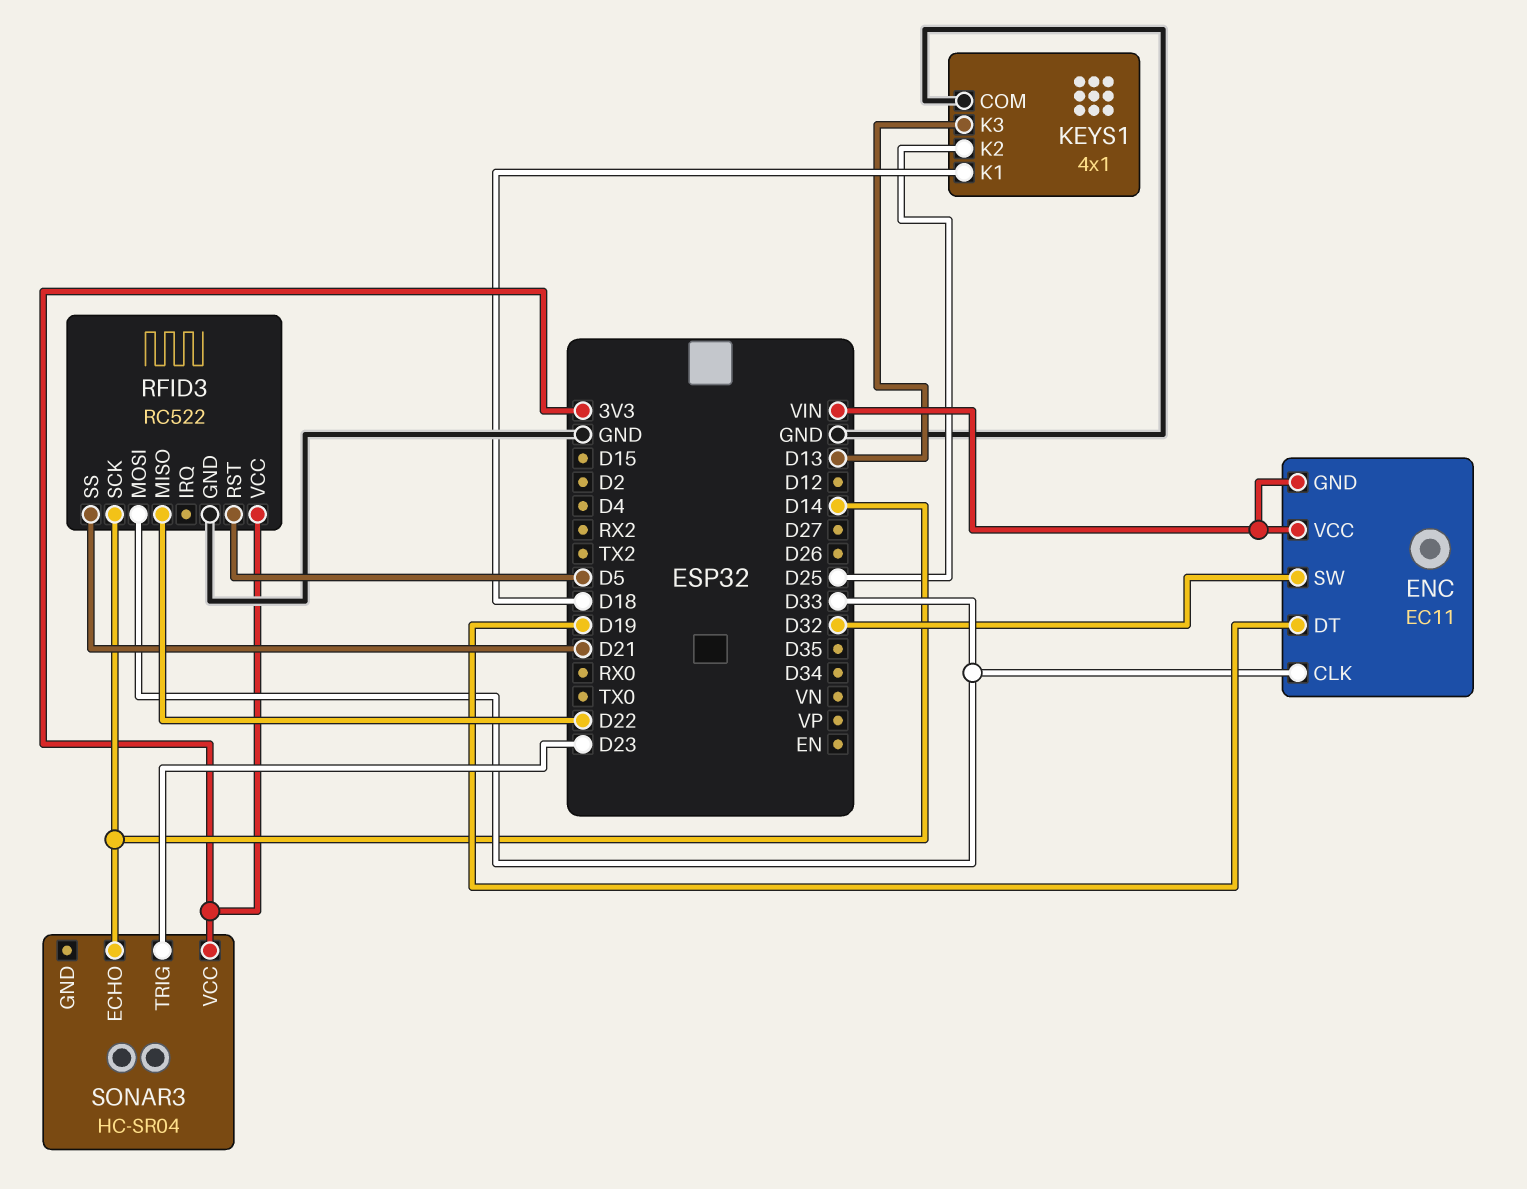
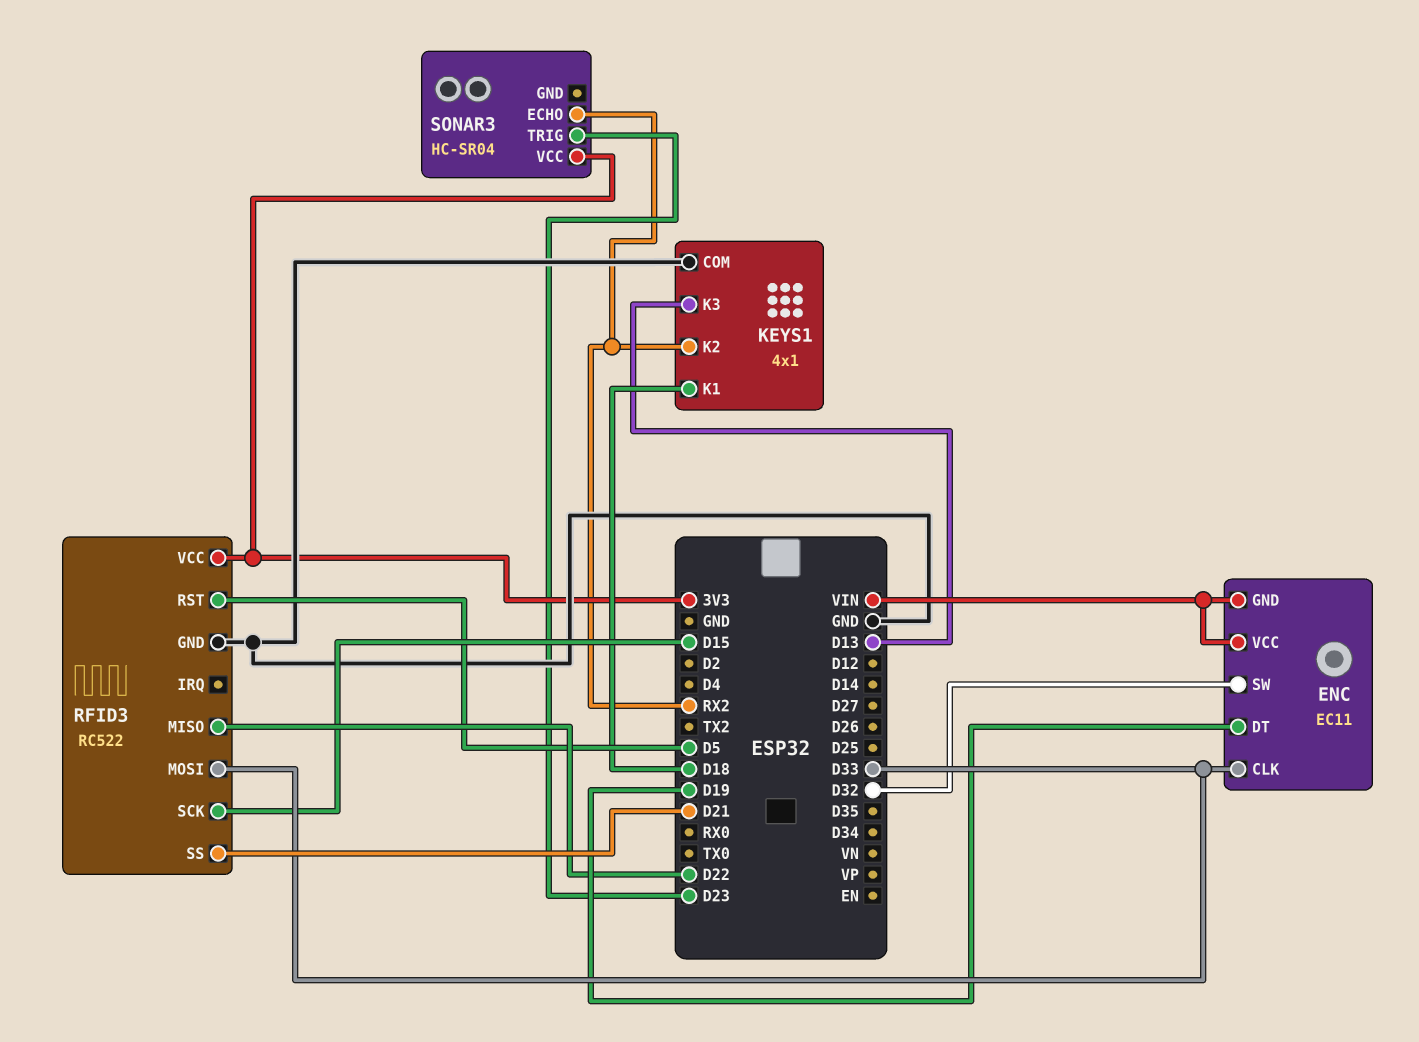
KEYS1 pin K2: D25 -> RX2
RFID3 pin SCK: D14 -> D15
SONAR3 pin ECHO: D14 -> RX2

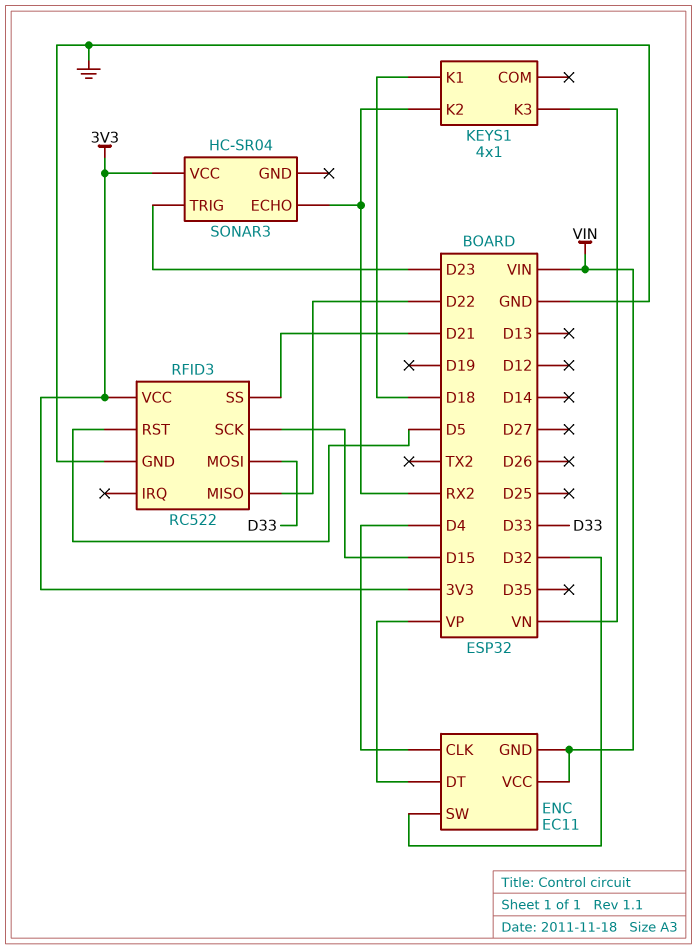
ENC pin CLK: D33 -> D4
ENC pin DT: D19 -> VP
KEYS1 pin COM: GND -> none
KEYS1 pin K3: D13 -> VN

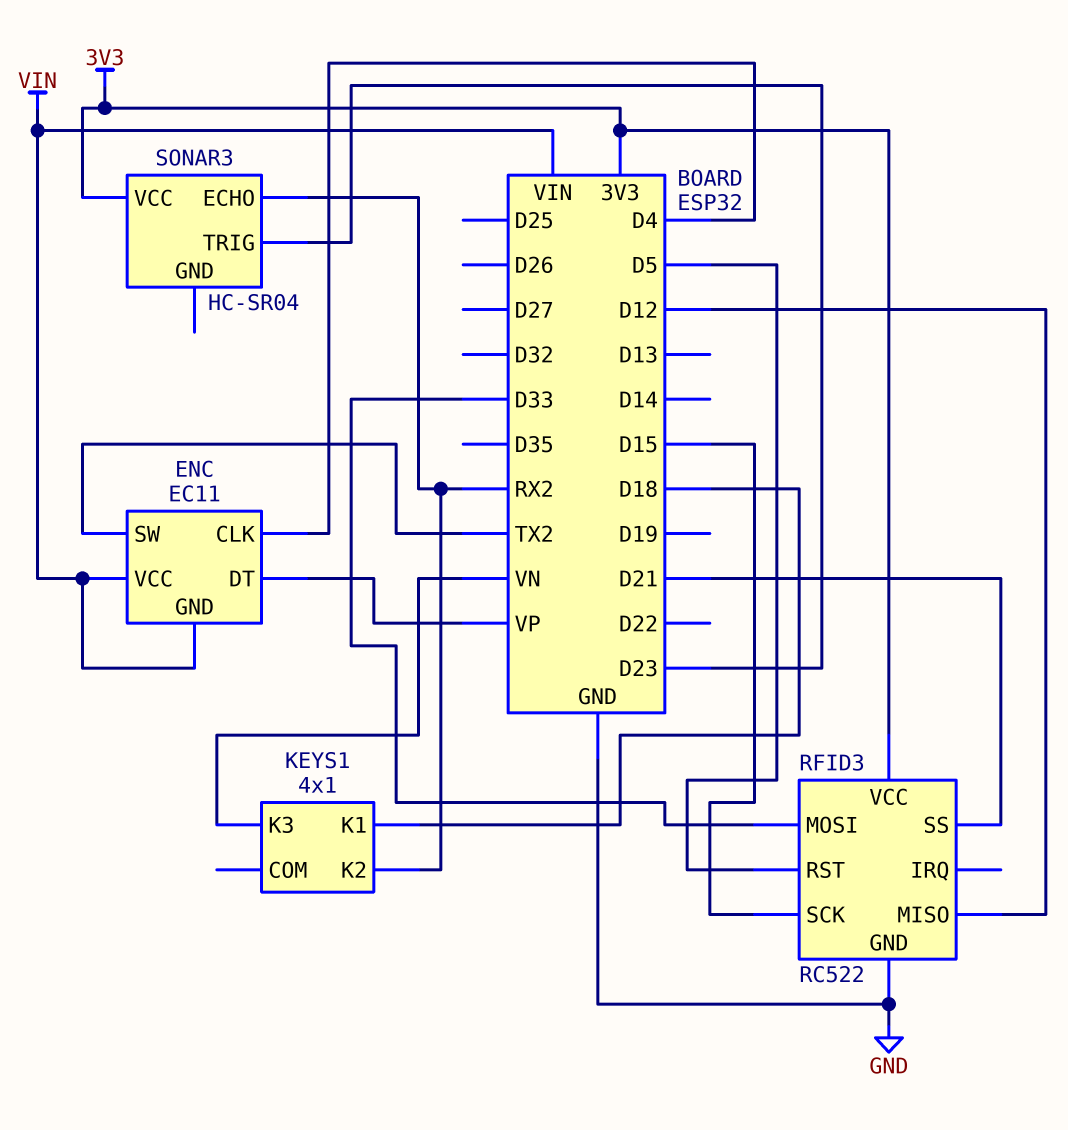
ENC pin SW: D32 -> TX2
RFID3 pin MISO: D22 -> D12

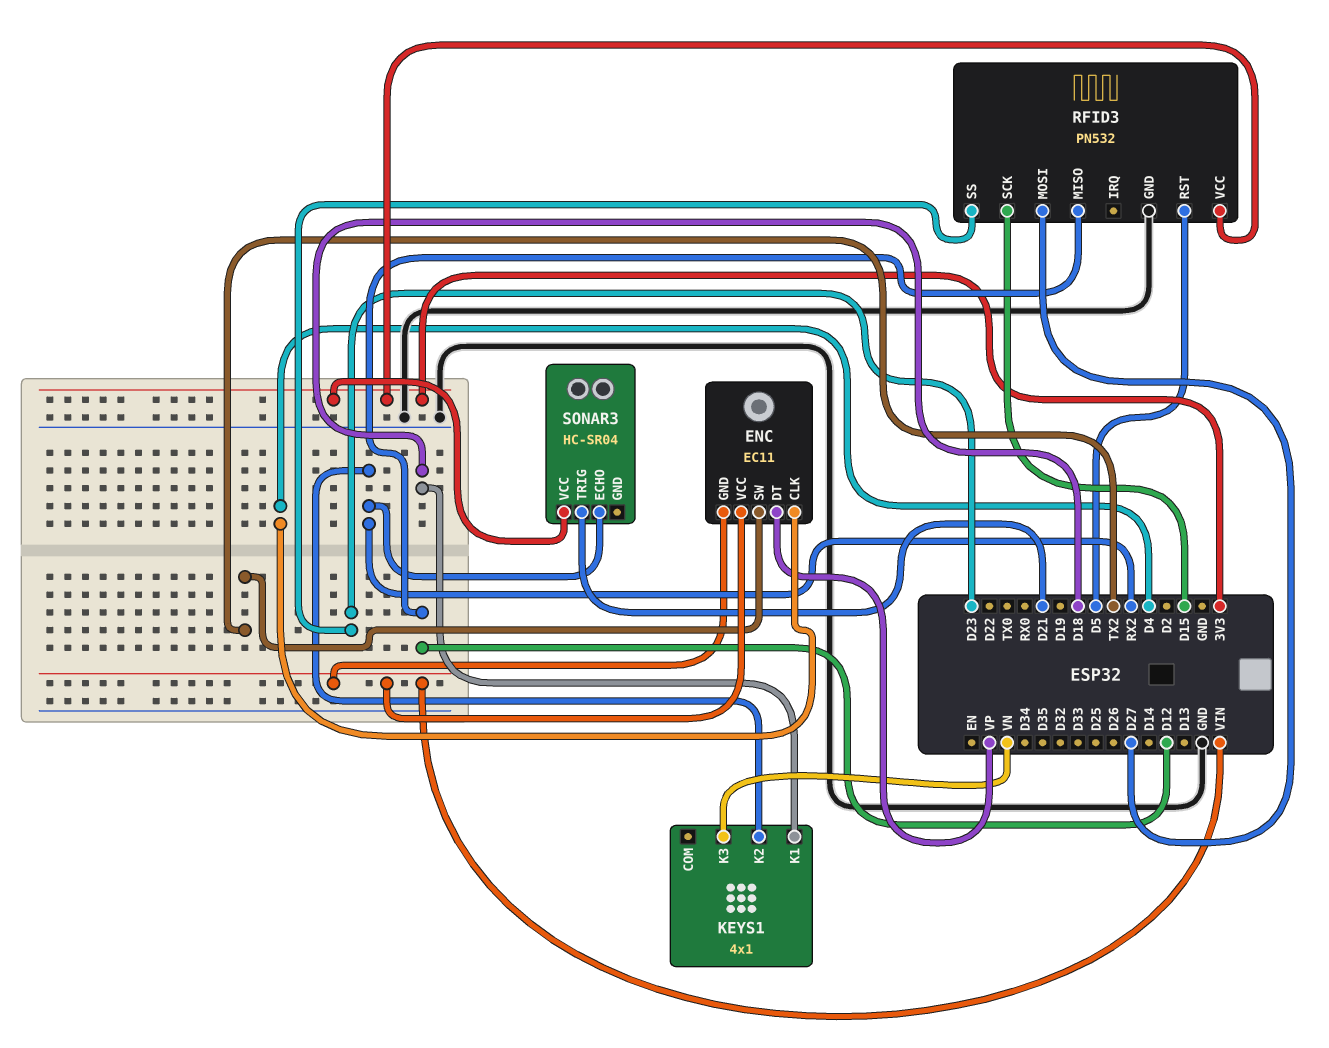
RFID3: RC522 -> PN532
RFID3 pin MOSI: D33 -> D27
RFID3 pin SS: D21 -> D23
SONAR3 pin TRIG: D23 -> D21

